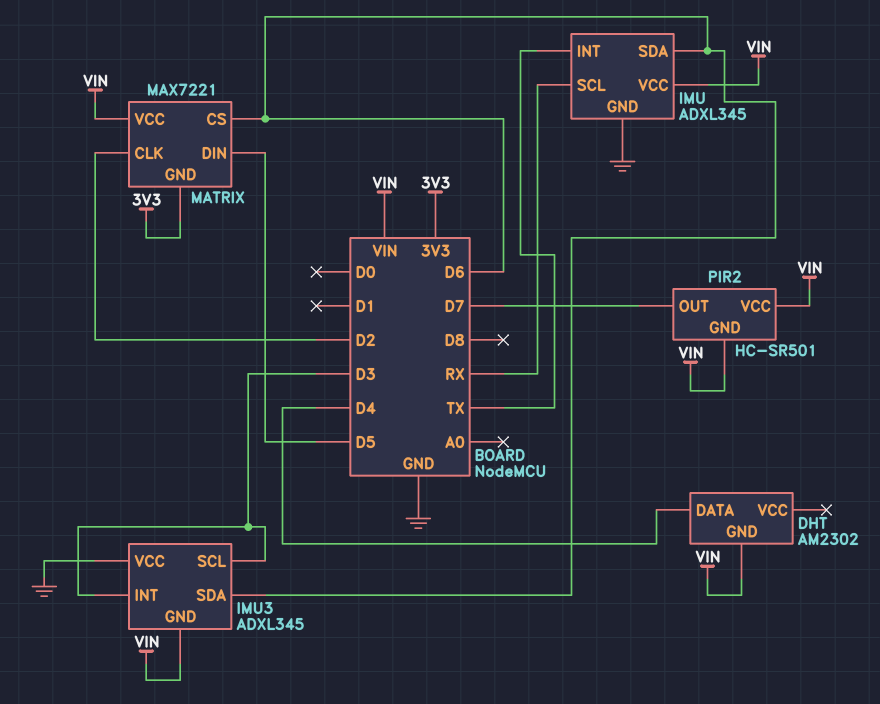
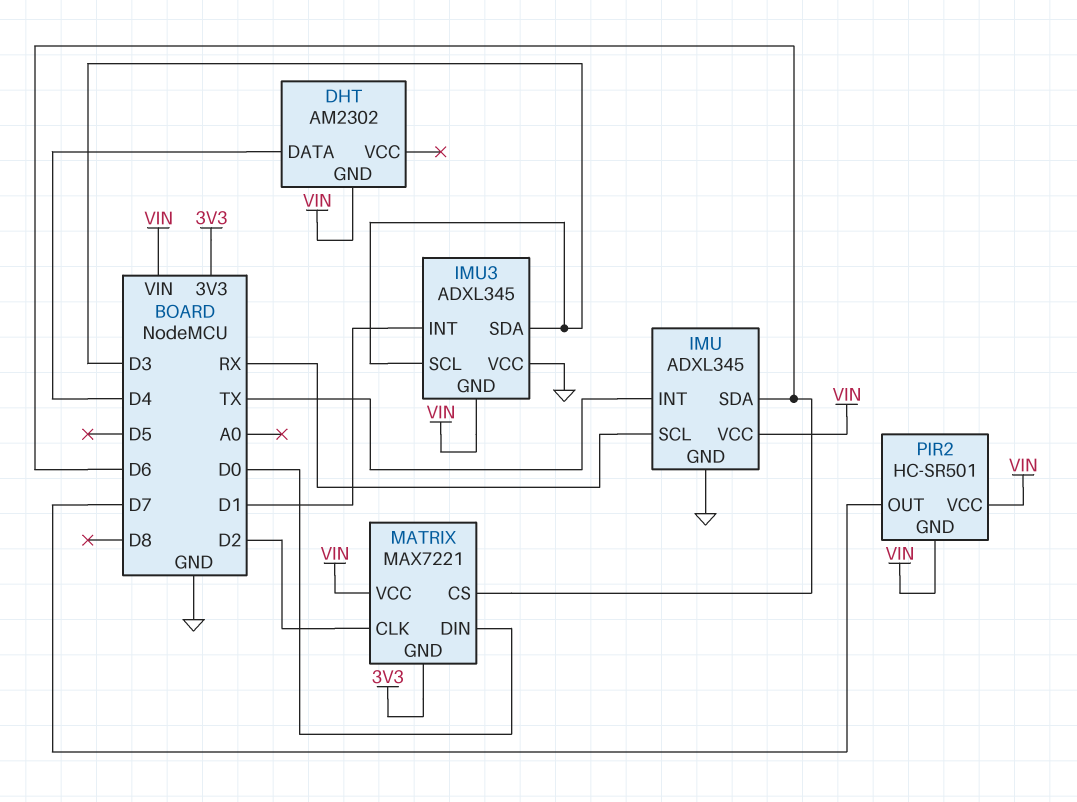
IMU3 pin INT: D3 -> D1
IMU3 pin SDA: D6 -> D3
MATRIX pin DIN: D5 -> D0

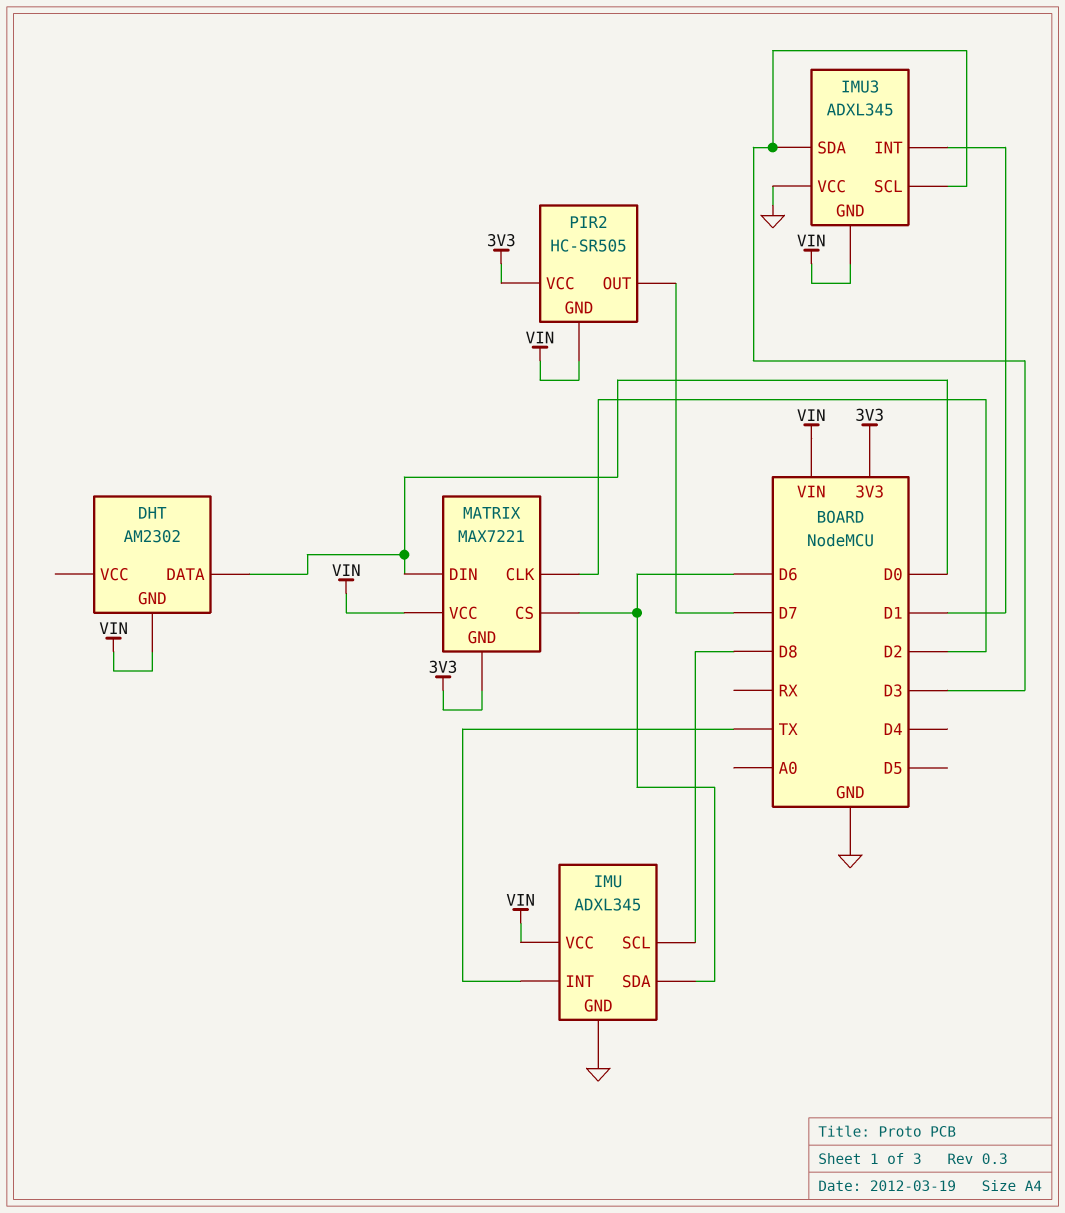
DHT pin DATA: D4 -> D0
IMU pin SCL: RX -> D8
PIR2: HC-SR501 -> HC-SR505
PIR2 pin VCC: VIN -> 3V3

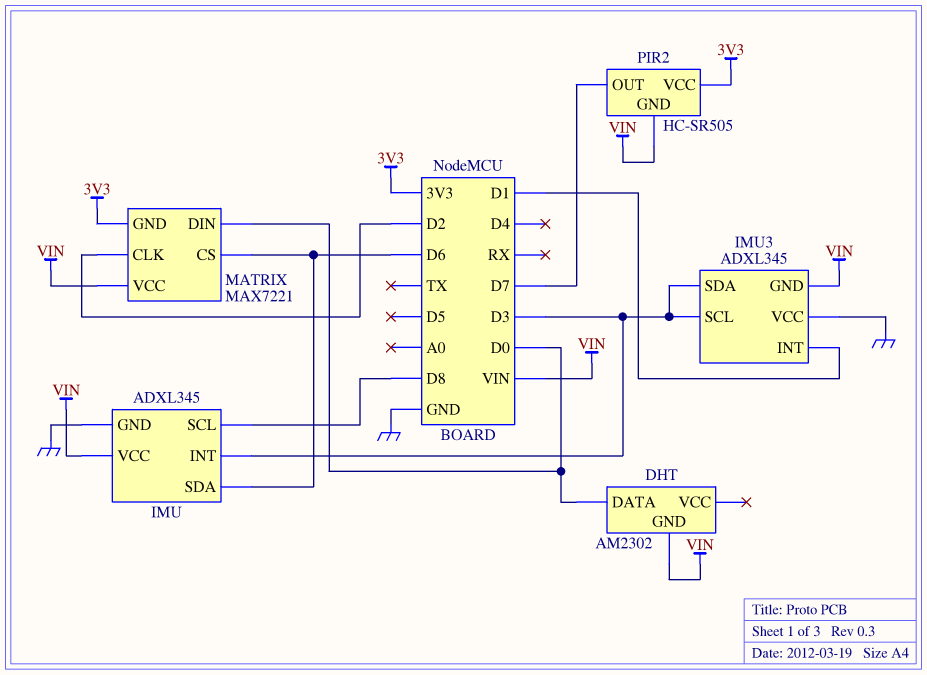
IMU pin INT: TX -> D3

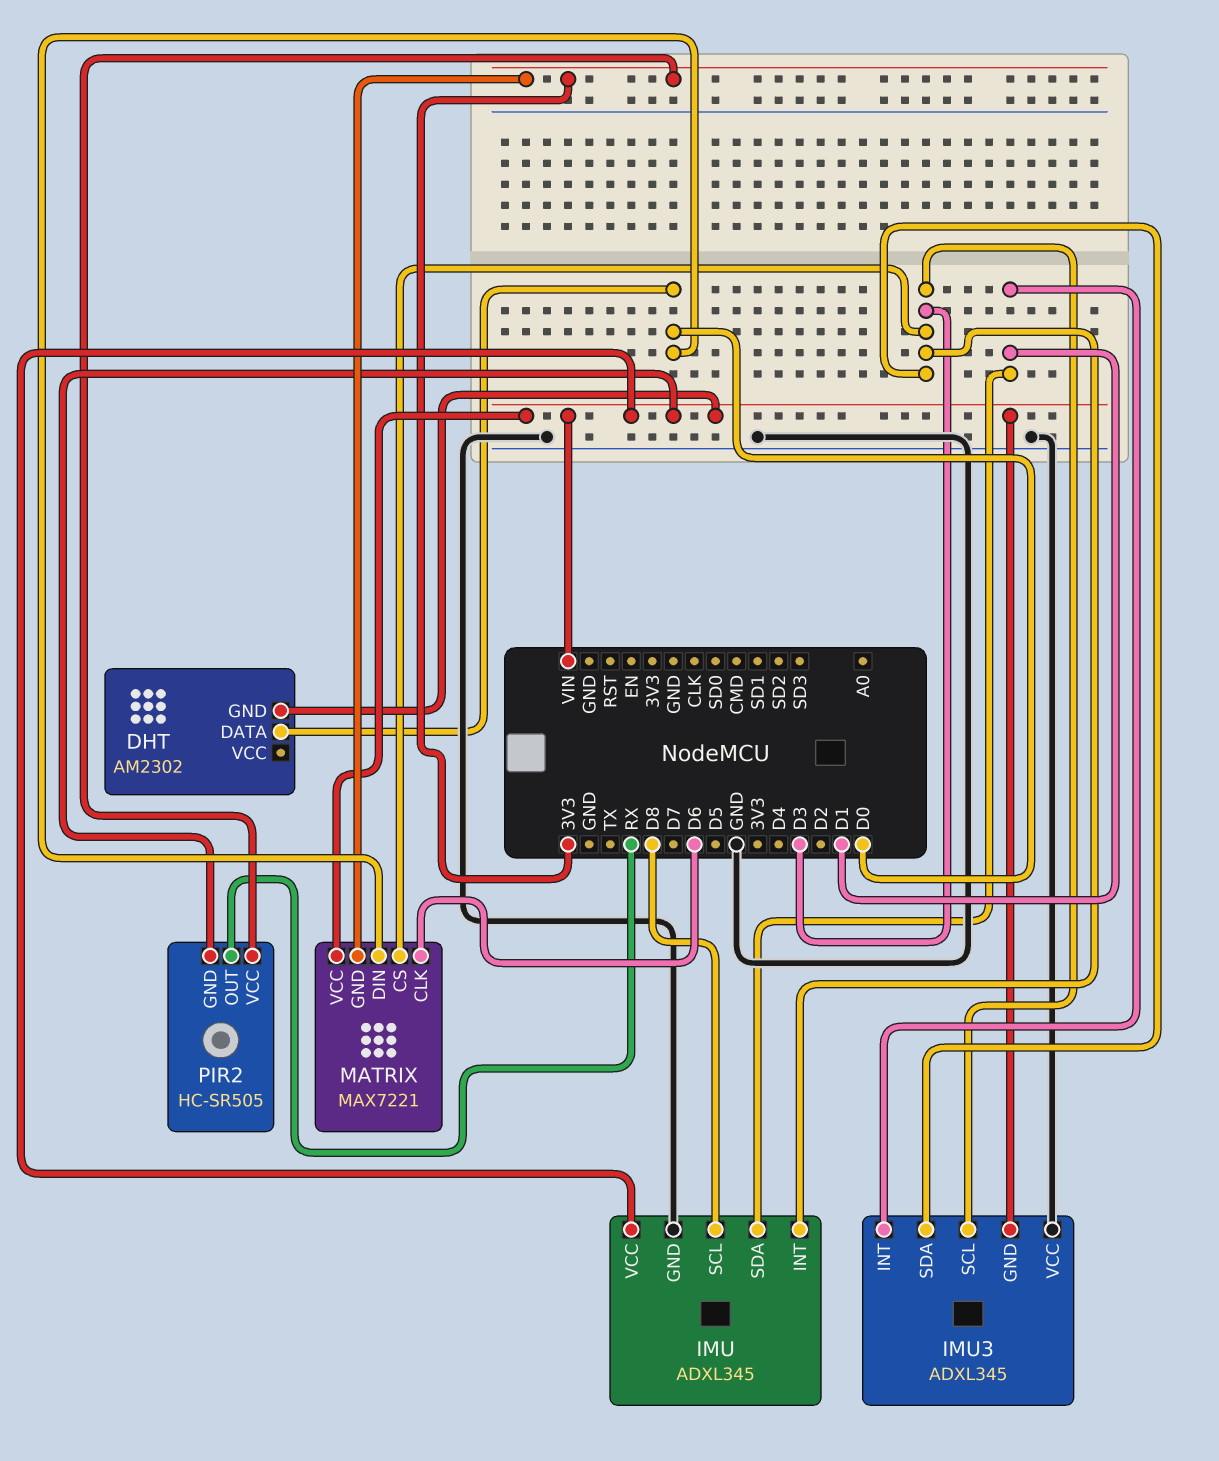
IMU pin SDA: D6 -> D1
MATRIX pin CLK: D2 -> D6
MATRIX pin CS: D6 -> D3
PIR2 pin OUT: D7 -> RX

